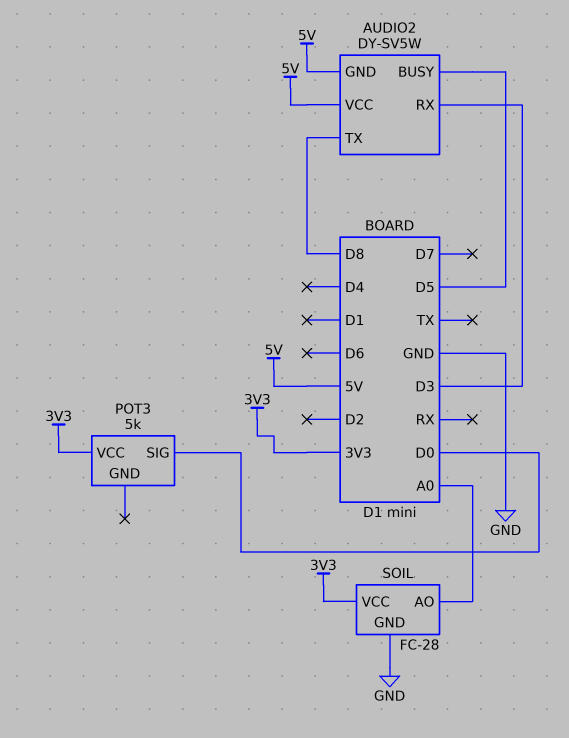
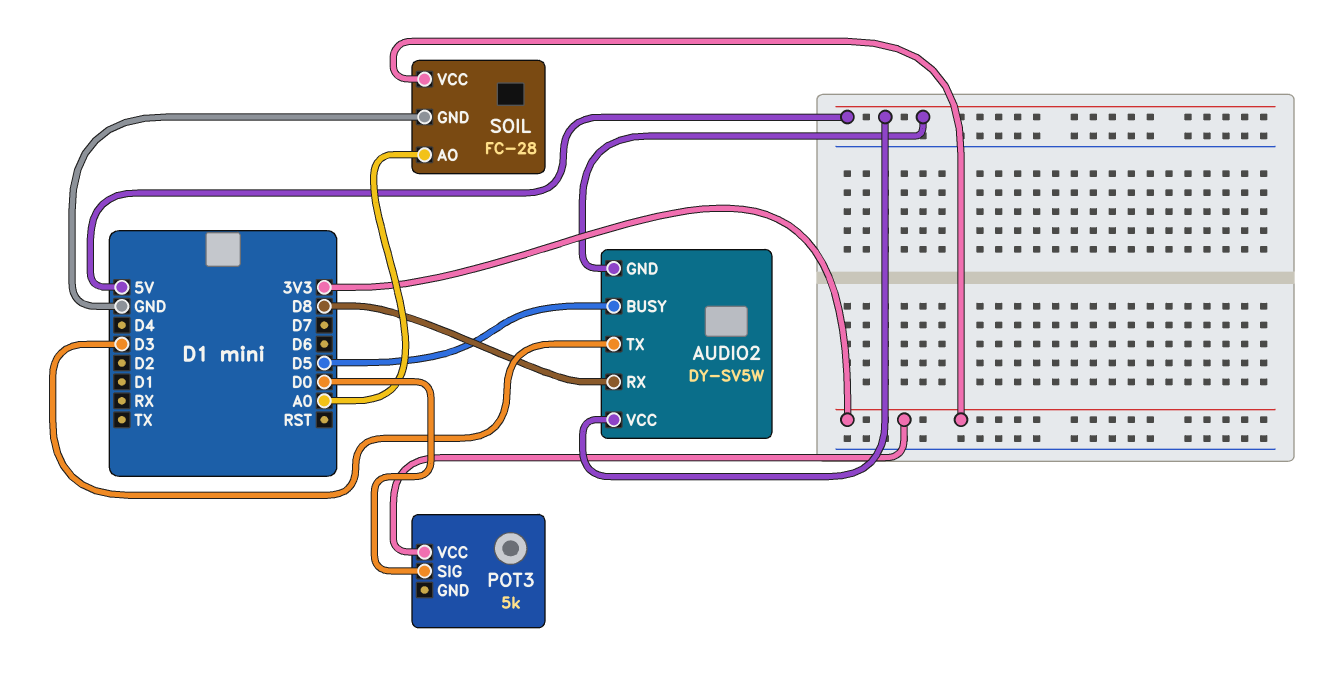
AUDIO2 pin RX: D3 -> D8
AUDIO2 pin TX: D8 -> D3

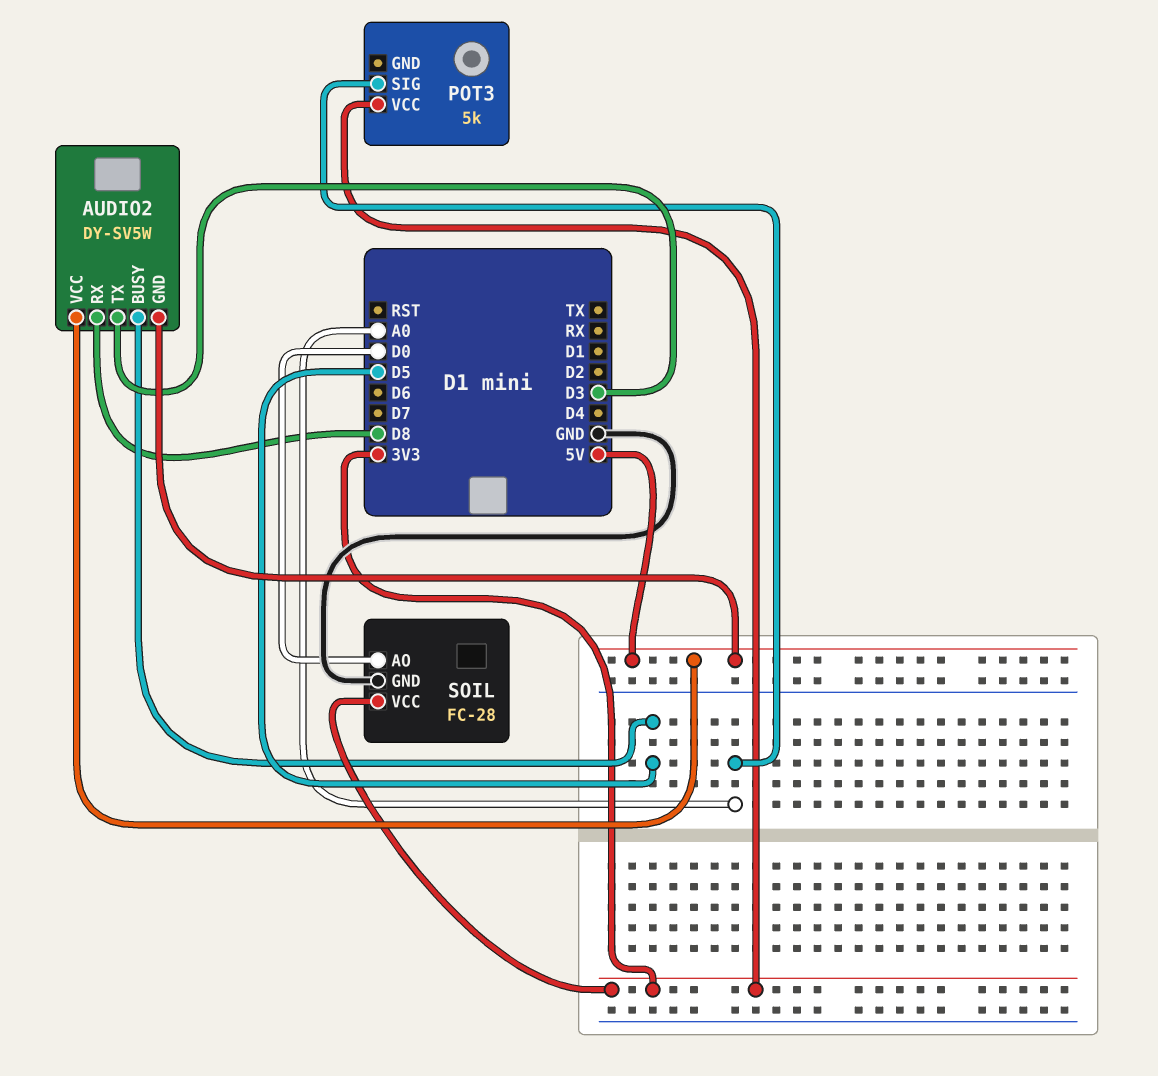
POT3 pin SIG: D0 -> A0
SOIL pin AO: A0 -> D0

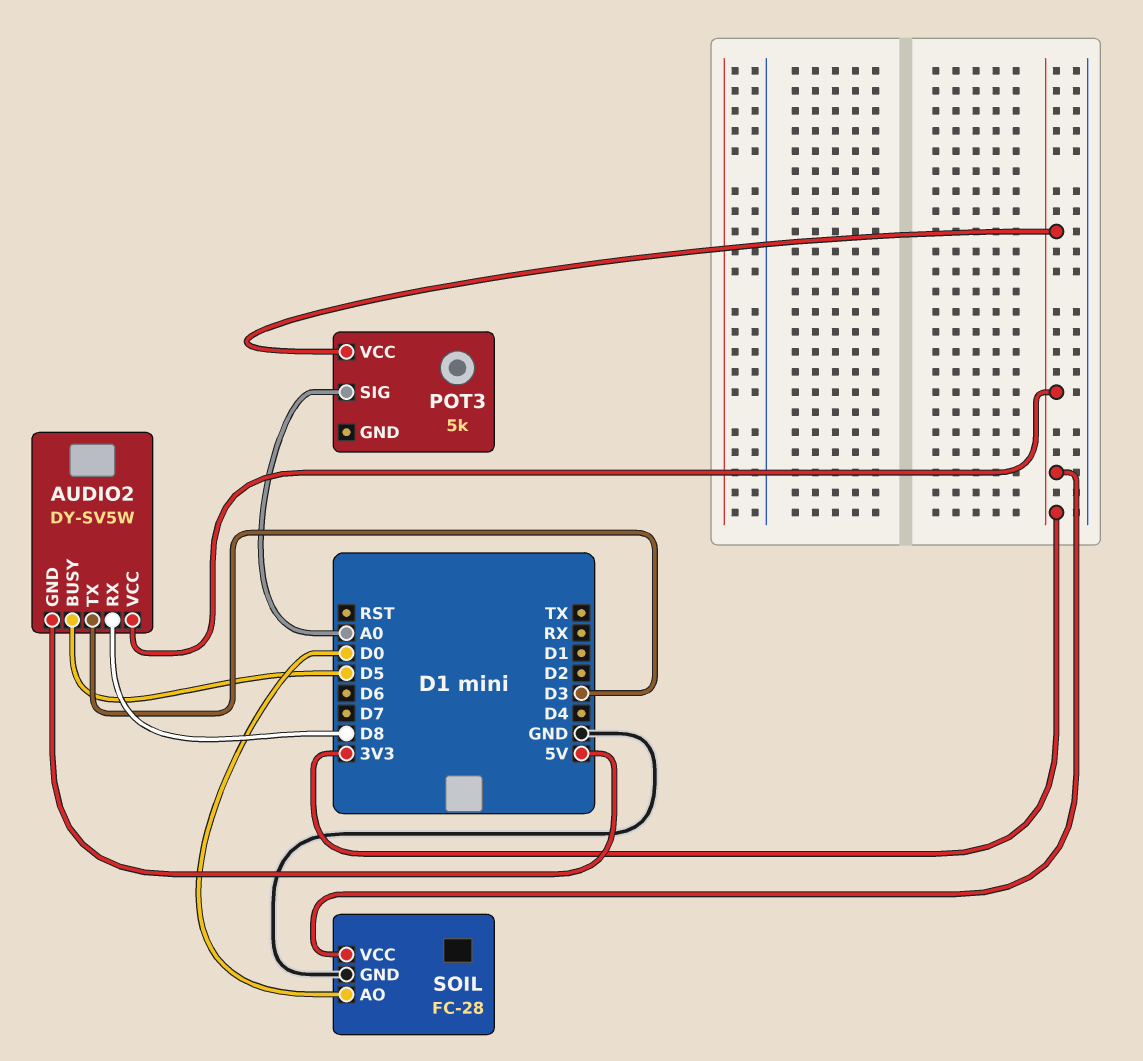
AUDIO2 pin VCC: 5V -> 3V3

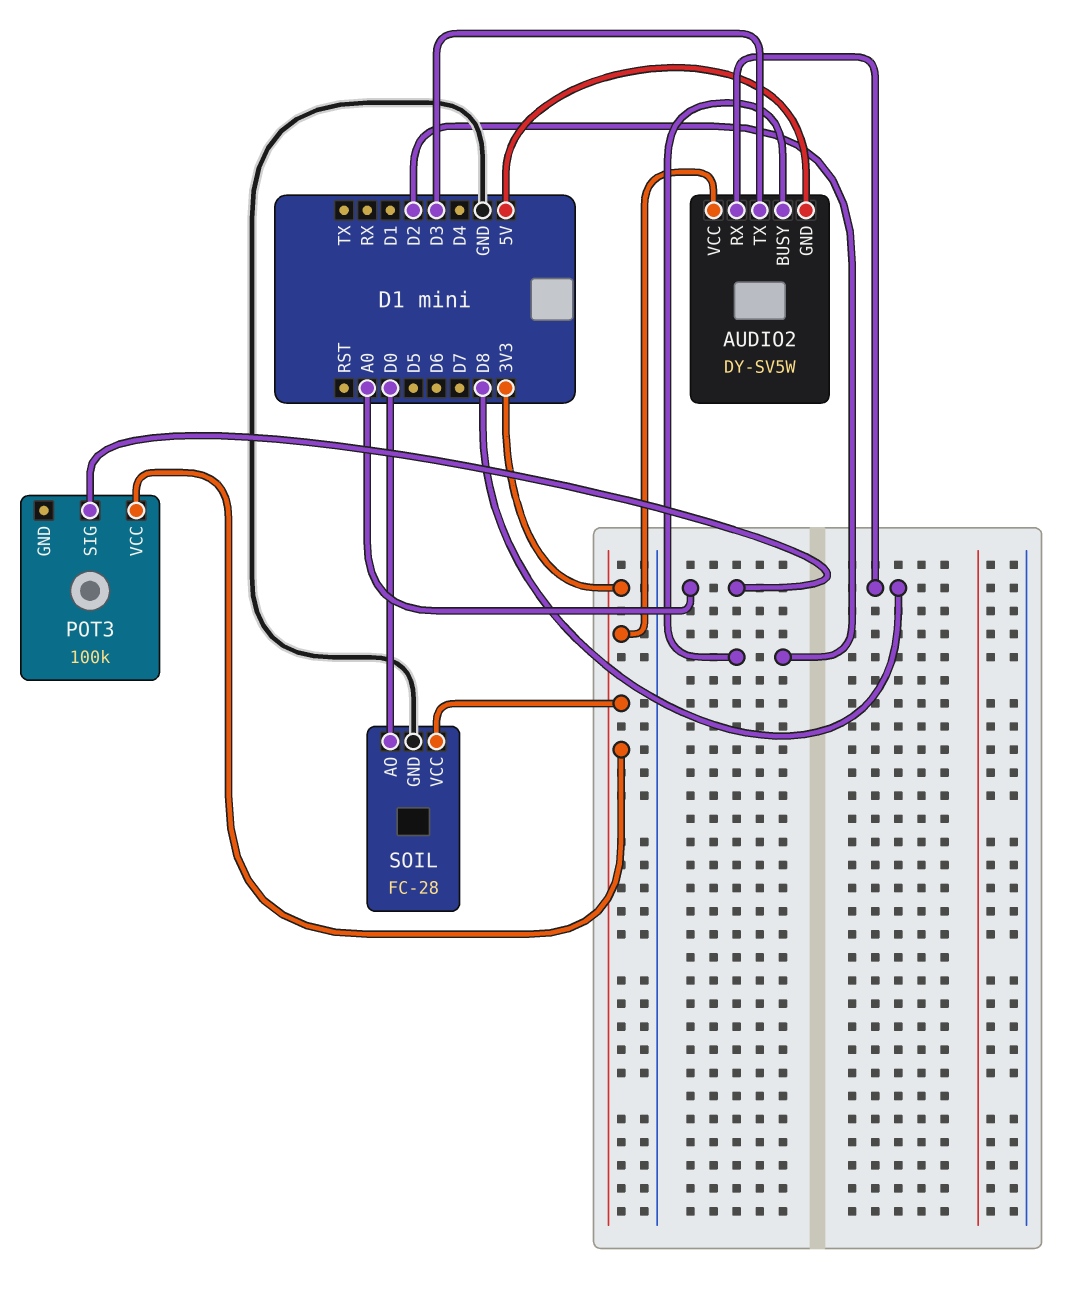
AUDIO2 pin BUSY: D5 -> D2
POT3: 5k -> 100k

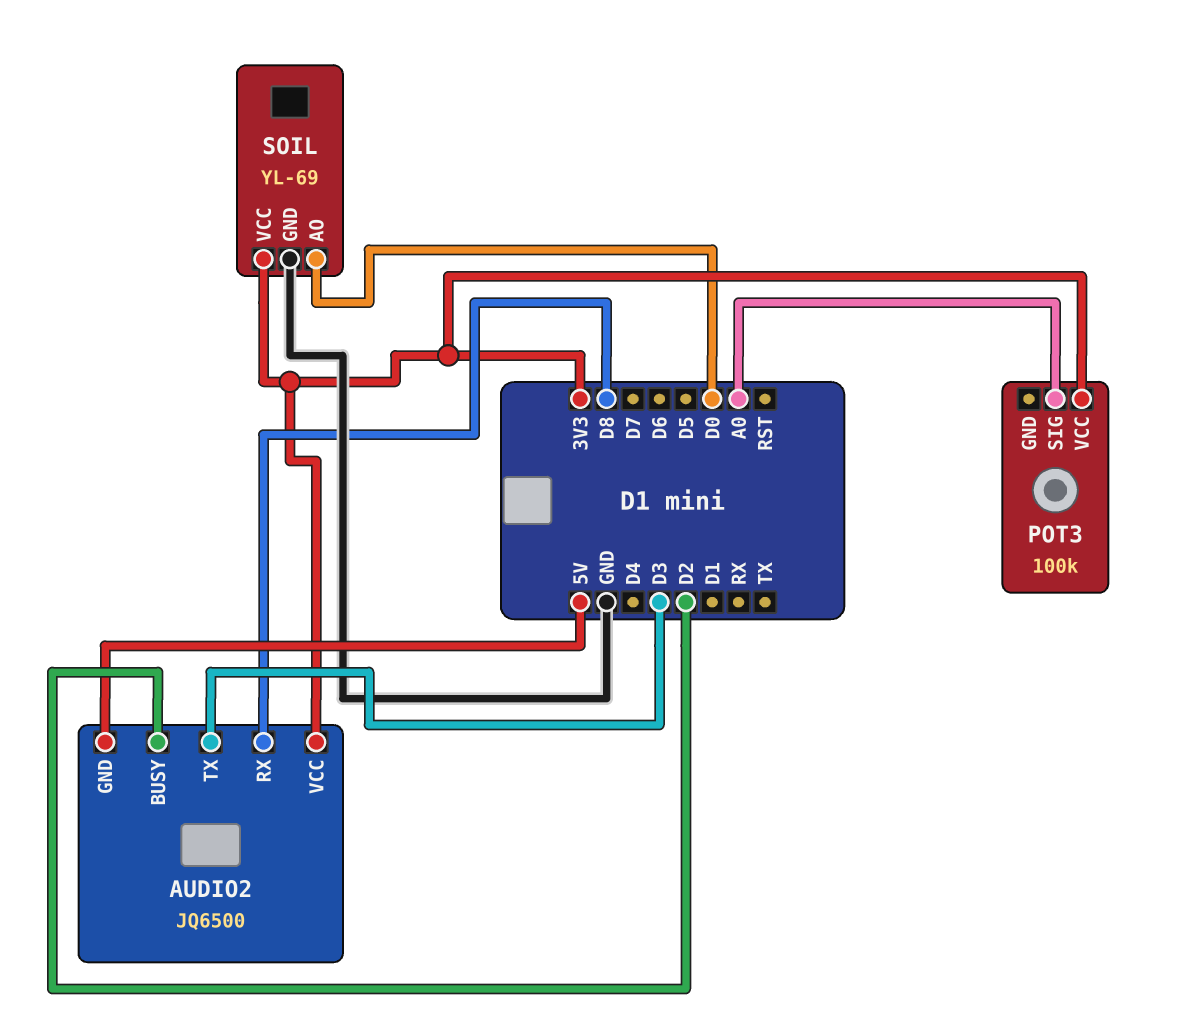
AUDIO2: DY-SV5W -> JQ6500
SOIL: FC-28 -> YL-69

